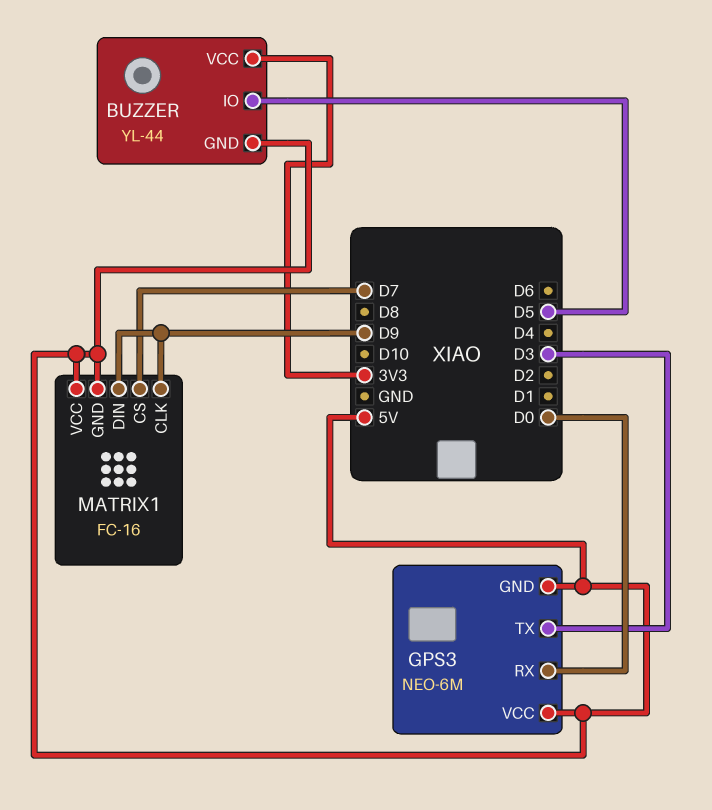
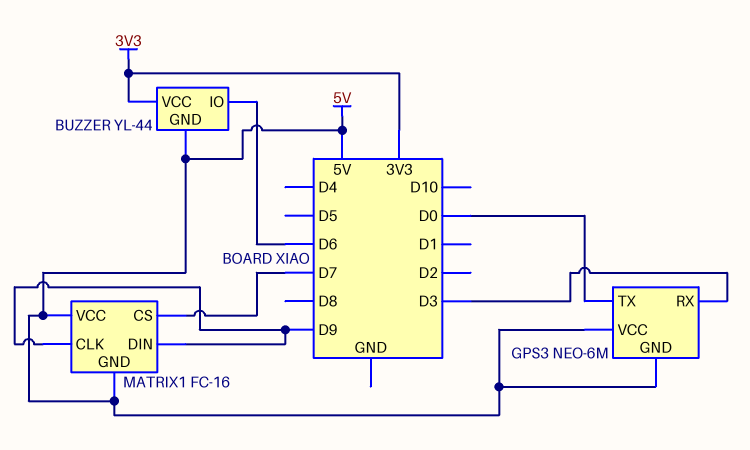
BUZZER pin IO: D5 -> D6
GPS3 pin RX: D0 -> D3
GPS3 pin TX: D3 -> D0

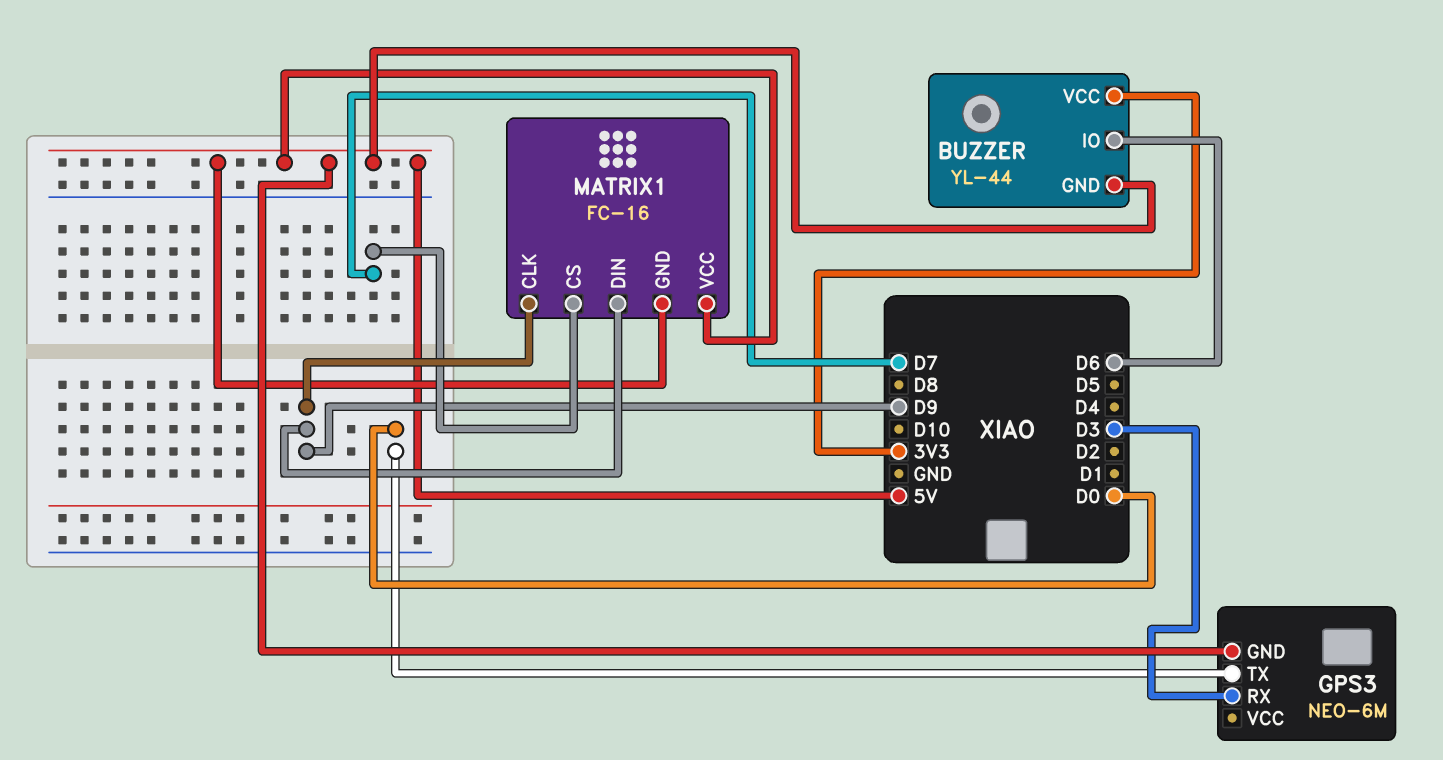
GPS3 pin VCC: 5V -> none

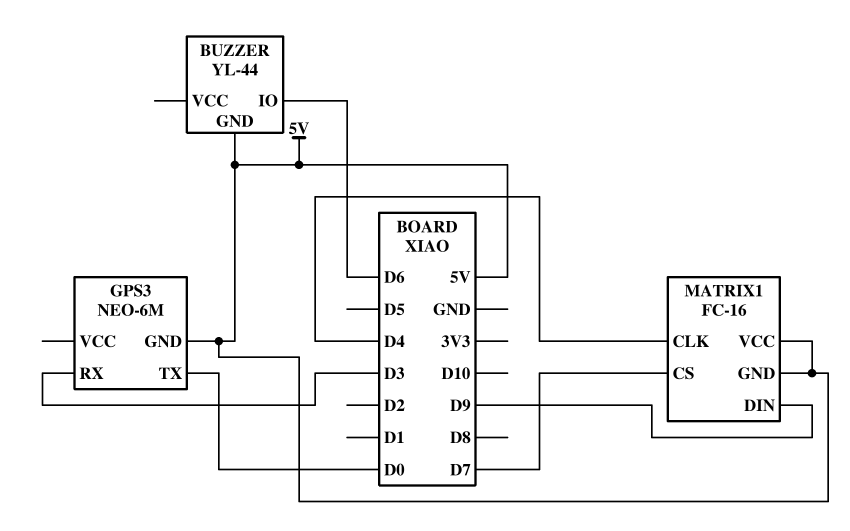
BUZZER pin VCC: 3V3 -> none
MATRIX1 pin CLK: D9 -> D4

